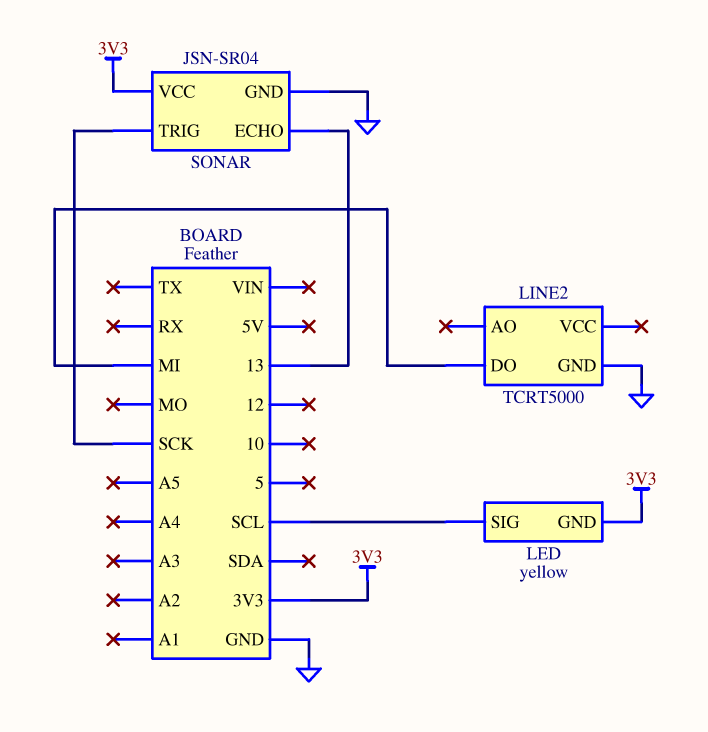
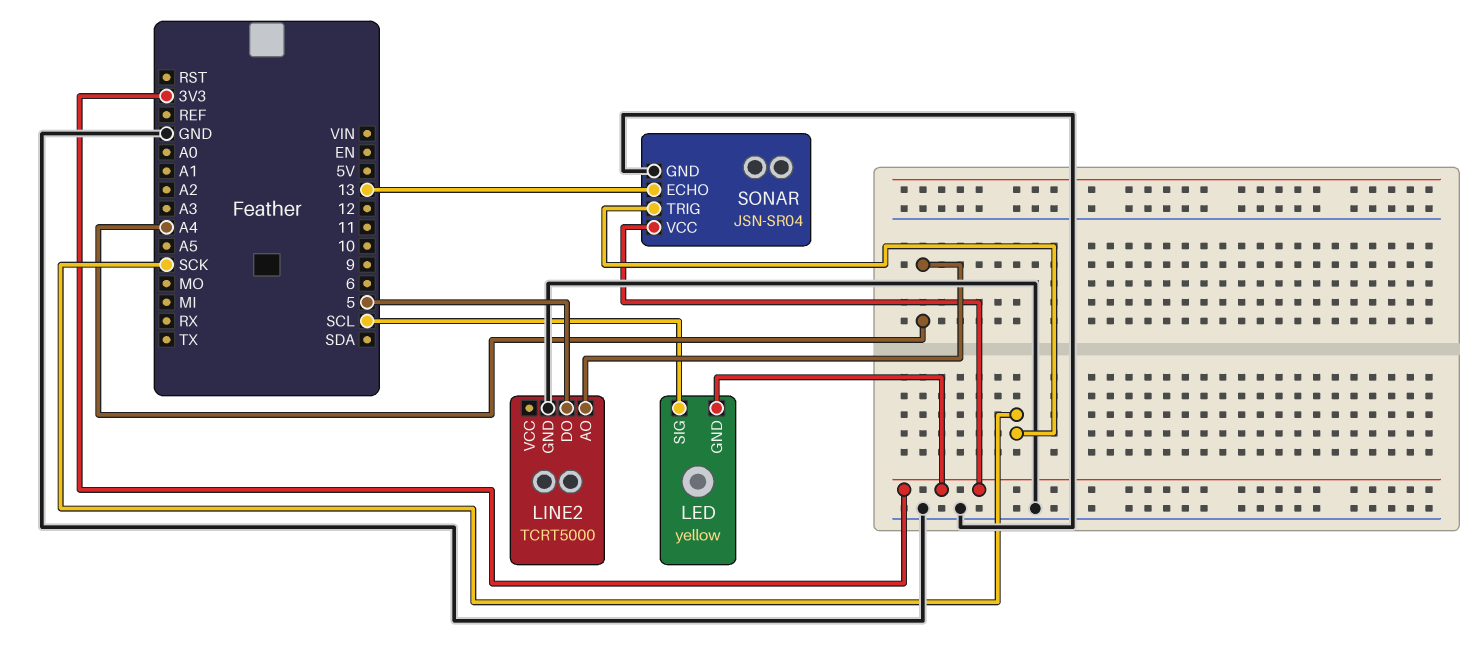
LINE2 pin AO: none -> A4
LINE2 pin DO: MI -> 5

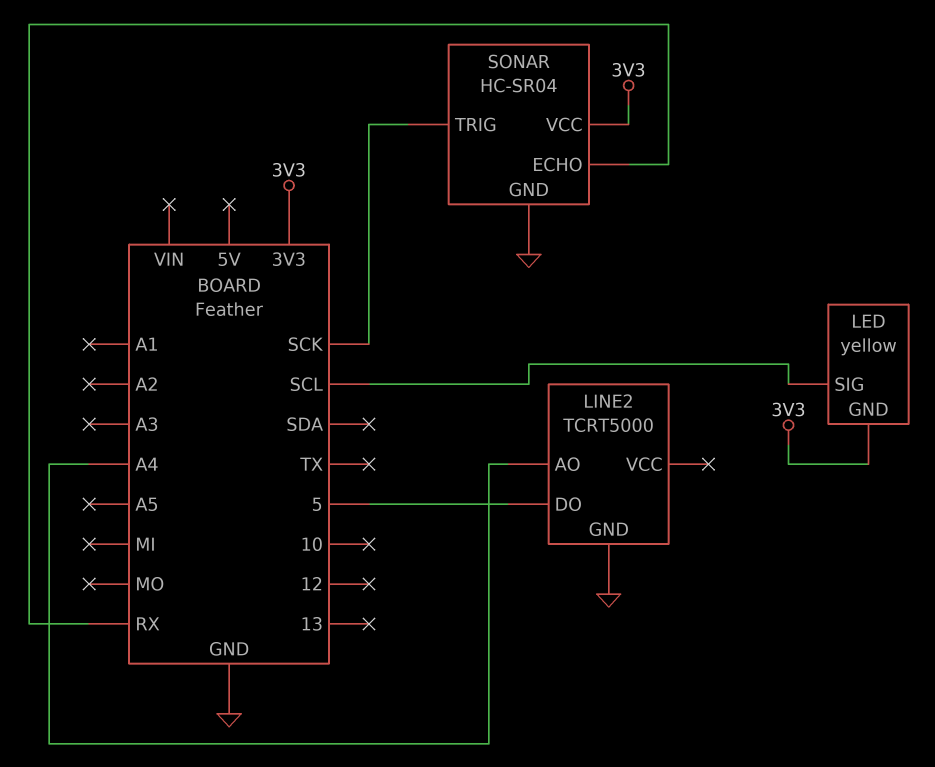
SONAR: JSN-SR04 -> HC-SR04
SONAR pin ECHO: 13 -> RX

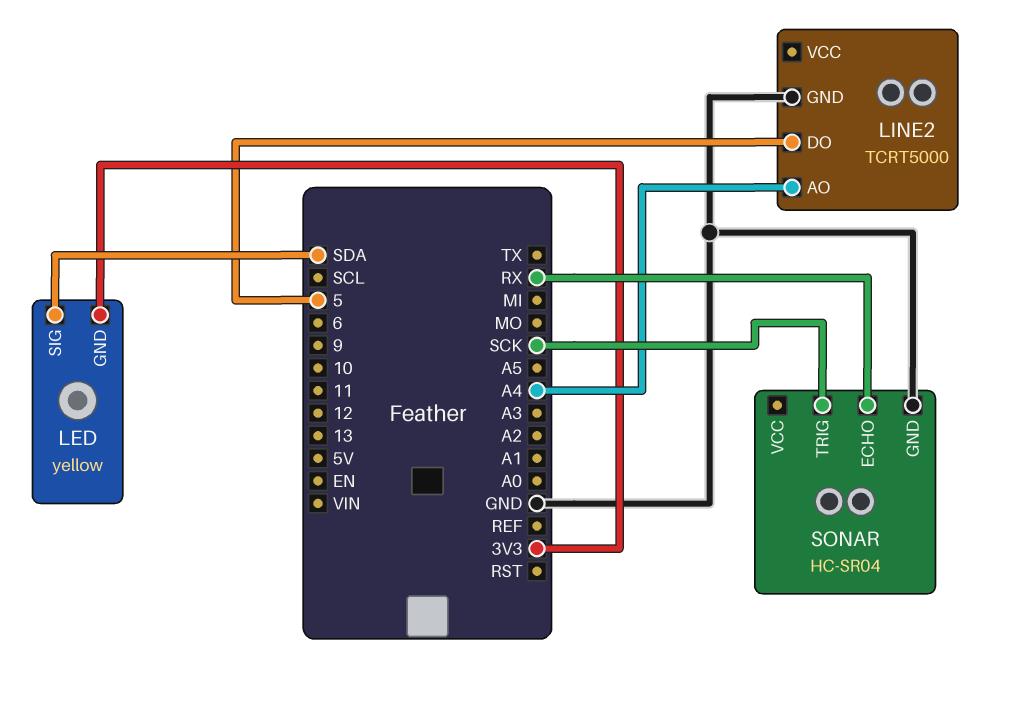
LED pin SIG: SCL -> SDA
SONAR pin VCC: 3V3 -> none

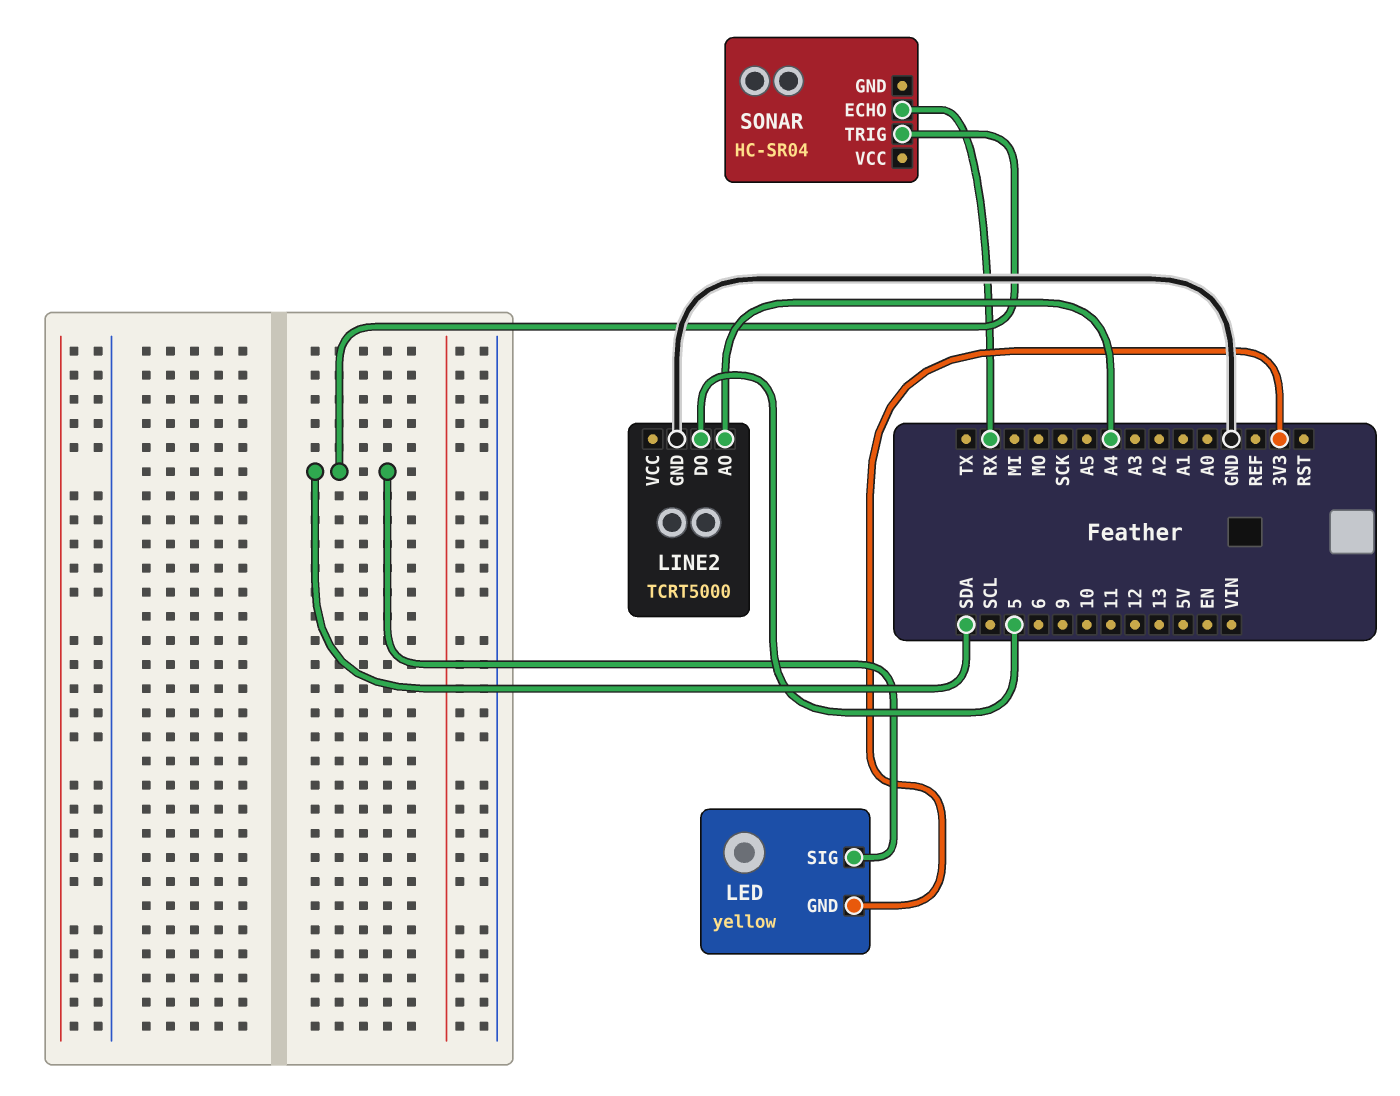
SONAR pin GND: GND -> none
SONAR pin TRIG: SCK -> SDA

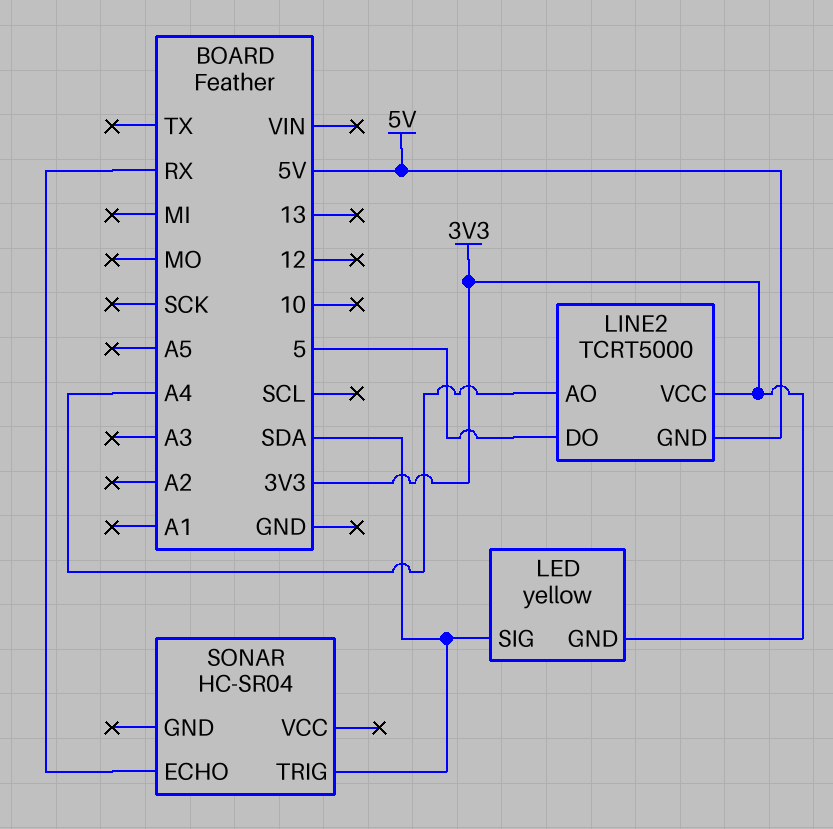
LINE2 pin GND: GND -> 5V
LINE2 pin VCC: none -> 3V3

